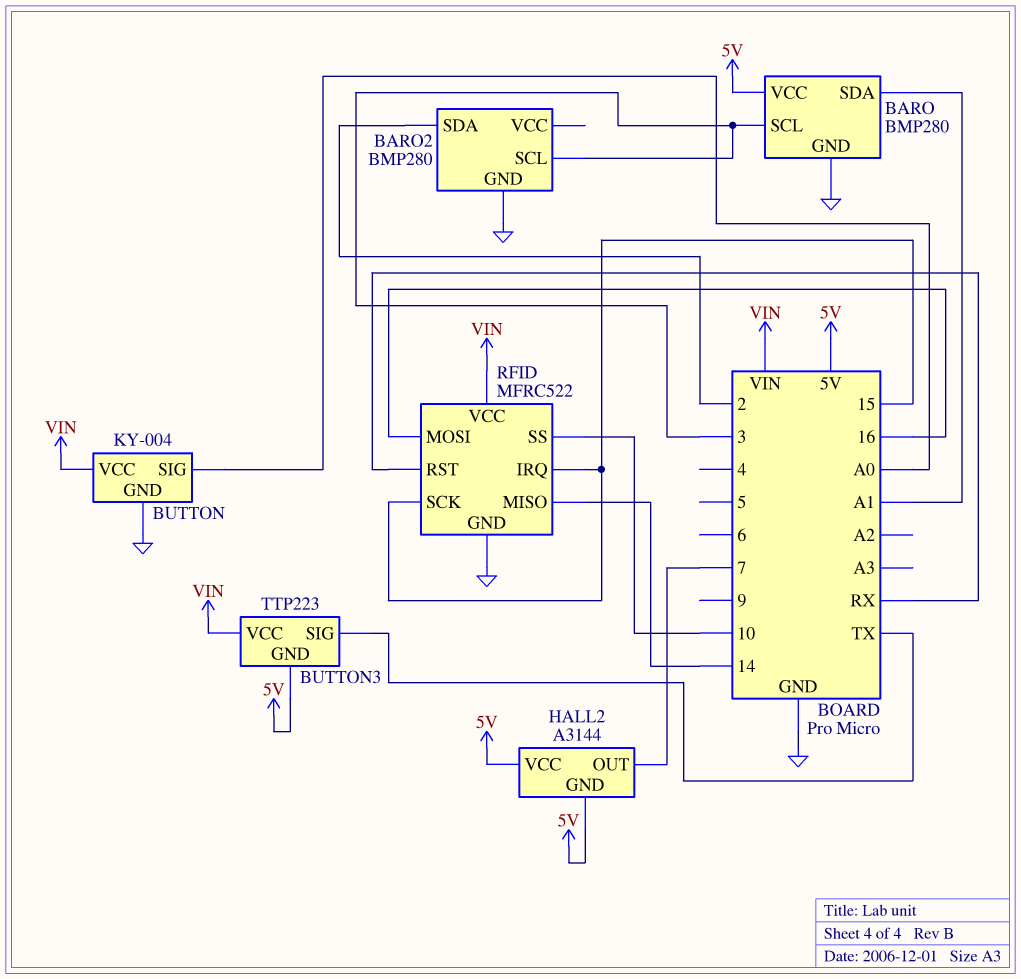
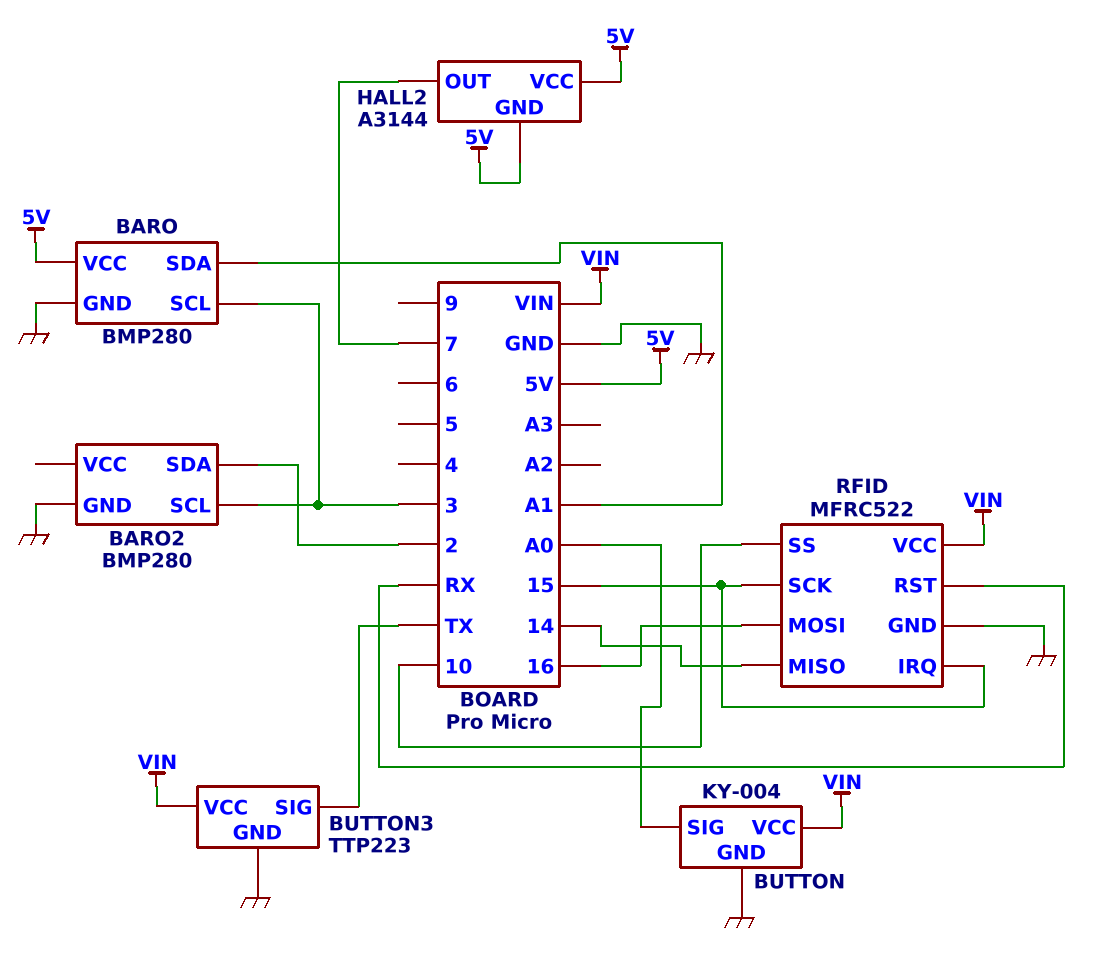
BUTTON3 pin GND: 5V -> GND

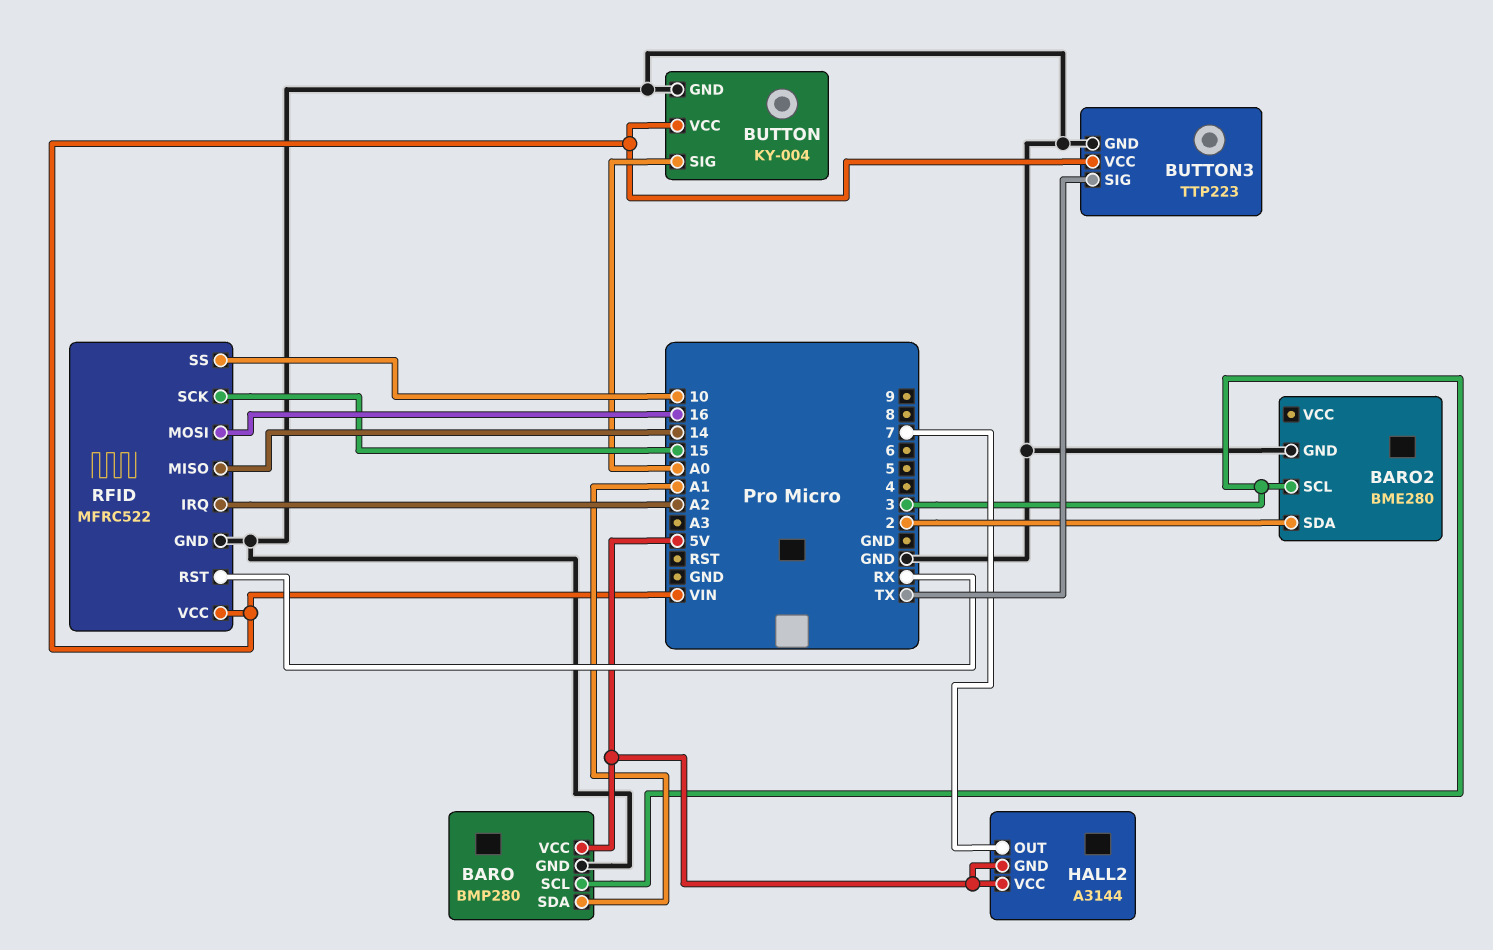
BARO2: BMP280 -> BME280
RFID pin IRQ: 15 -> A2

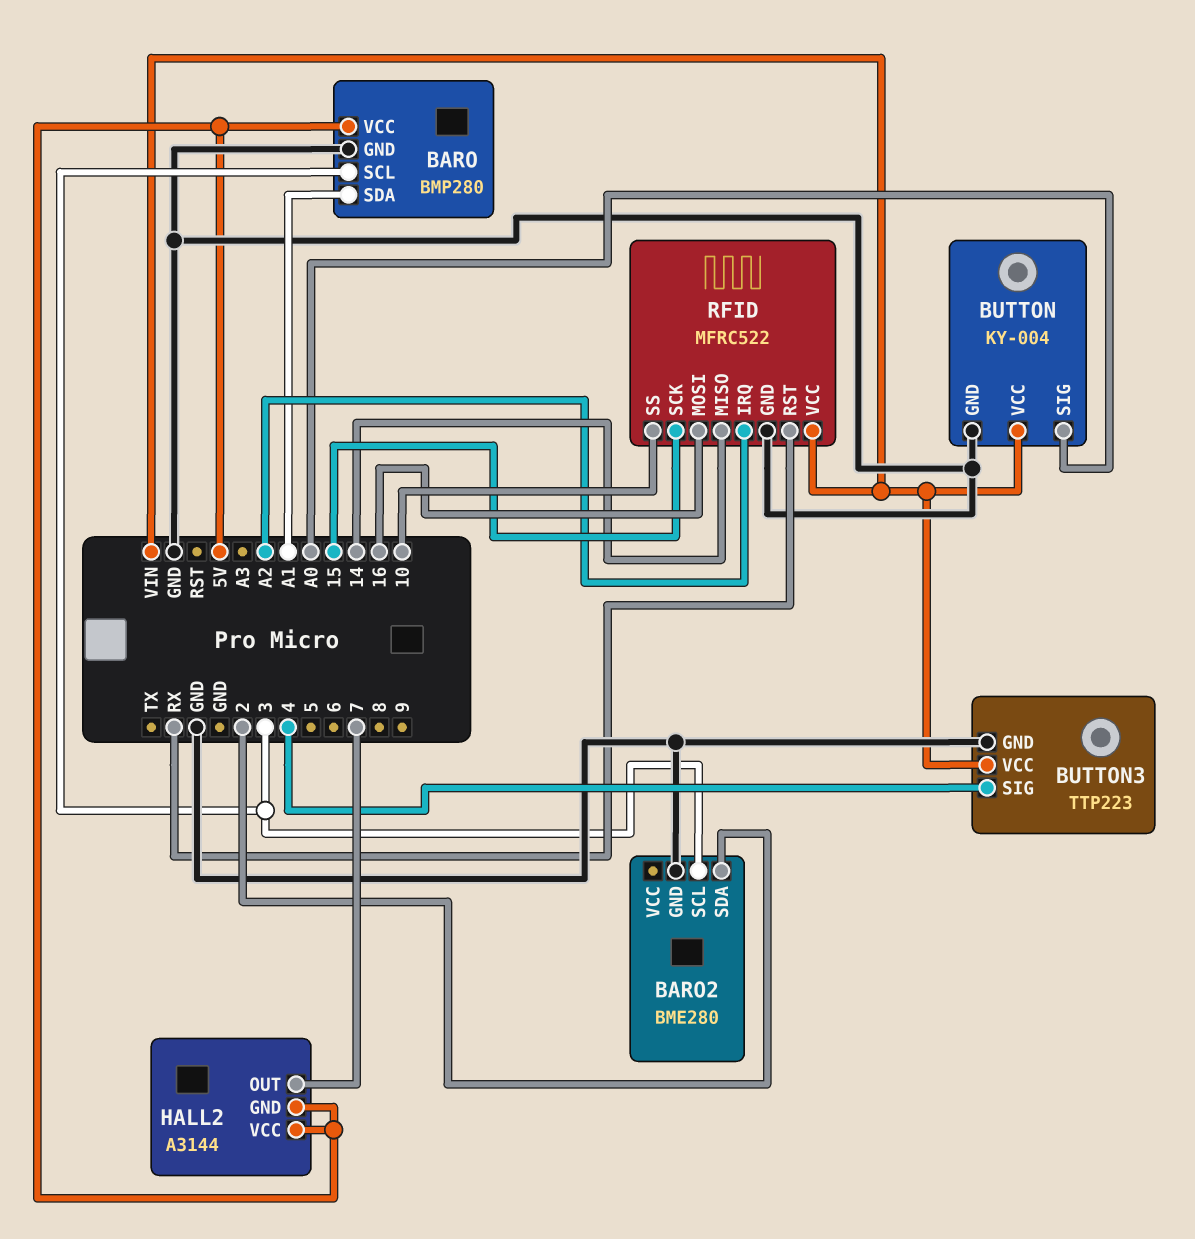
BUTTON3 pin SIG: TX -> 4

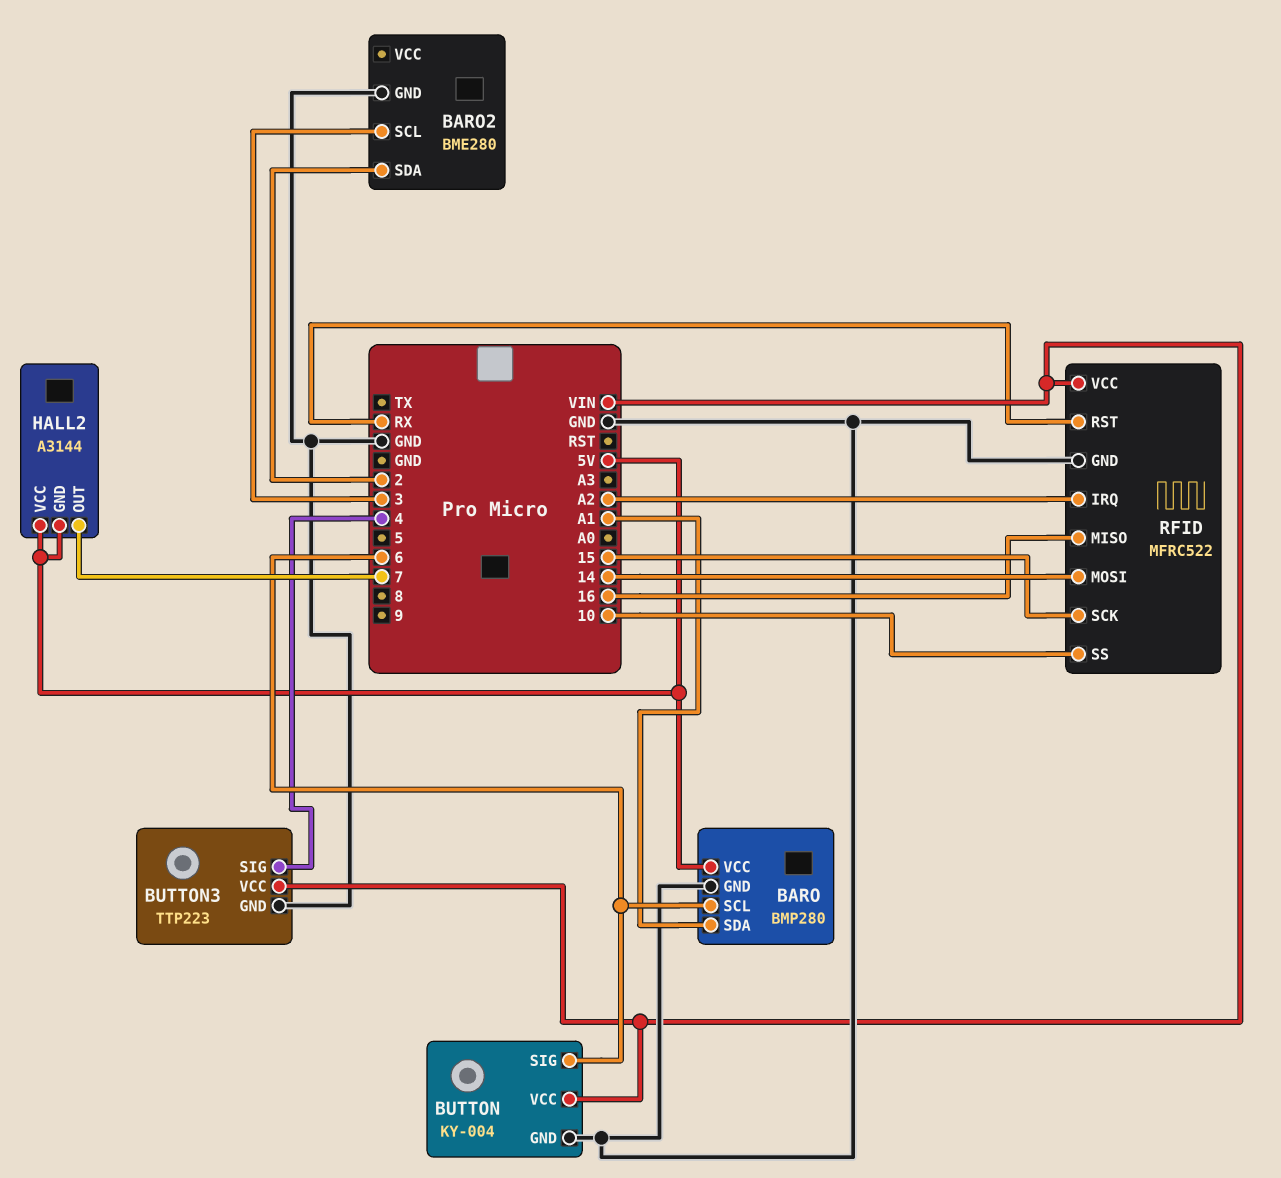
BARO pin SCL: 3 -> 6
BUTTON pin SIG: A0 -> 6
RFID pin MISO: 14 -> 16
RFID pin MOSI: 16 -> 14

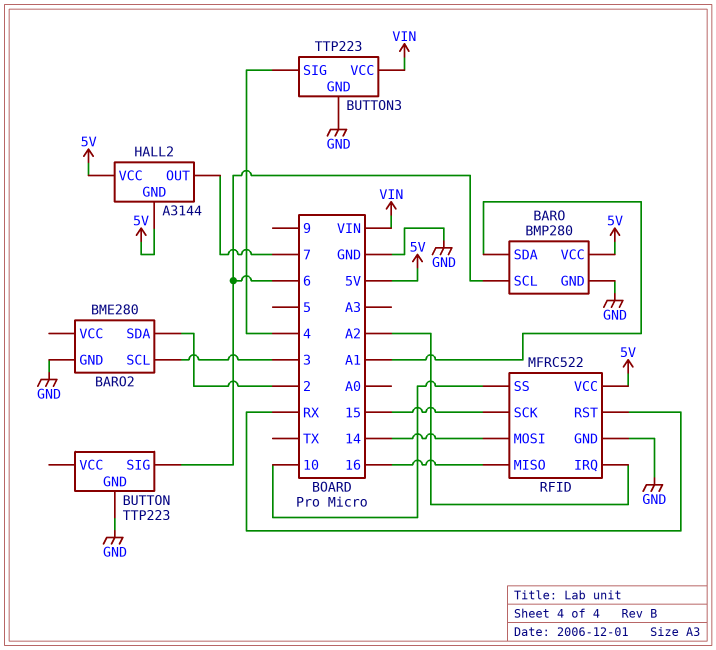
BUTTON: KY-004 -> TTP223
BUTTON pin VCC: VIN -> none
RFID pin VCC: VIN -> 5V

